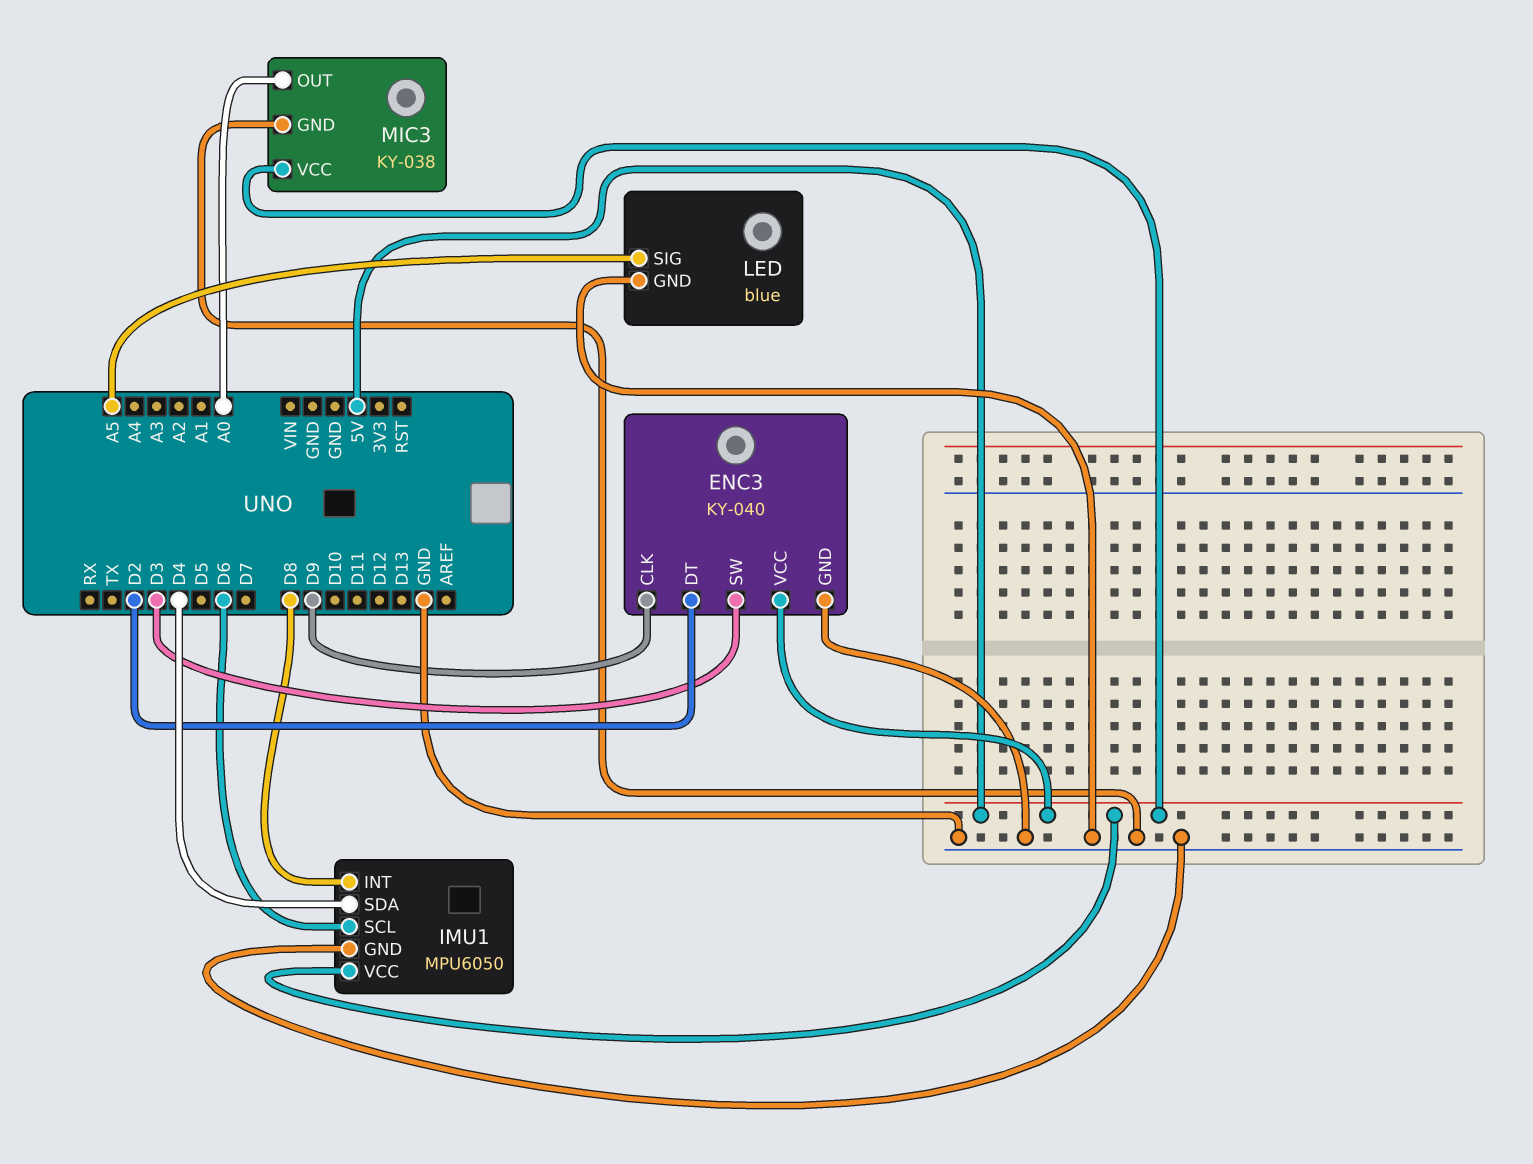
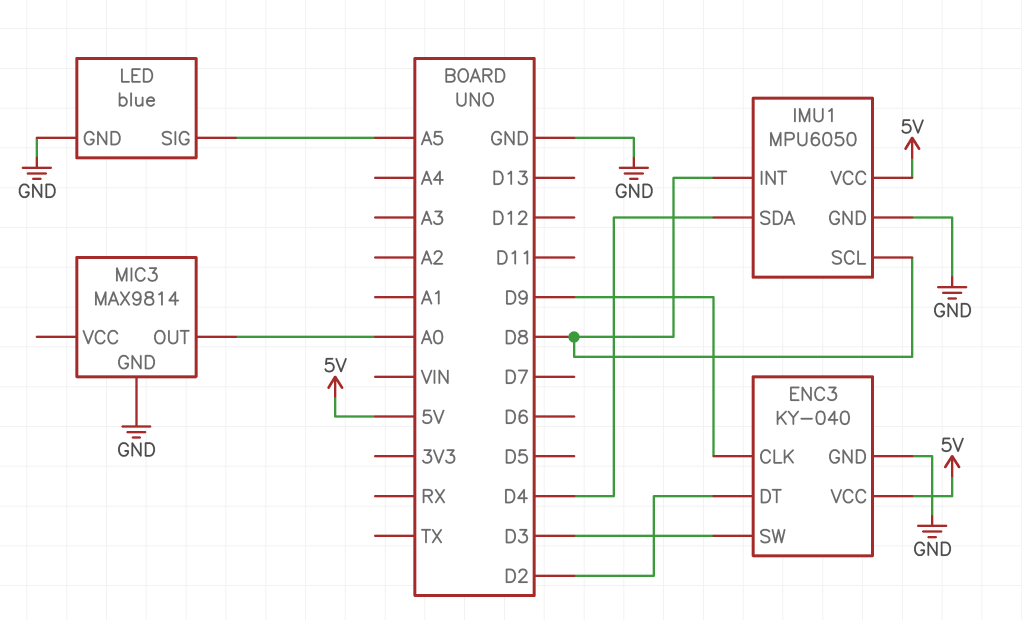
IMU1 pin SCL: D6 -> D8
MIC3: KY-038 -> MAX9814
MIC3 pin VCC: 5V -> none

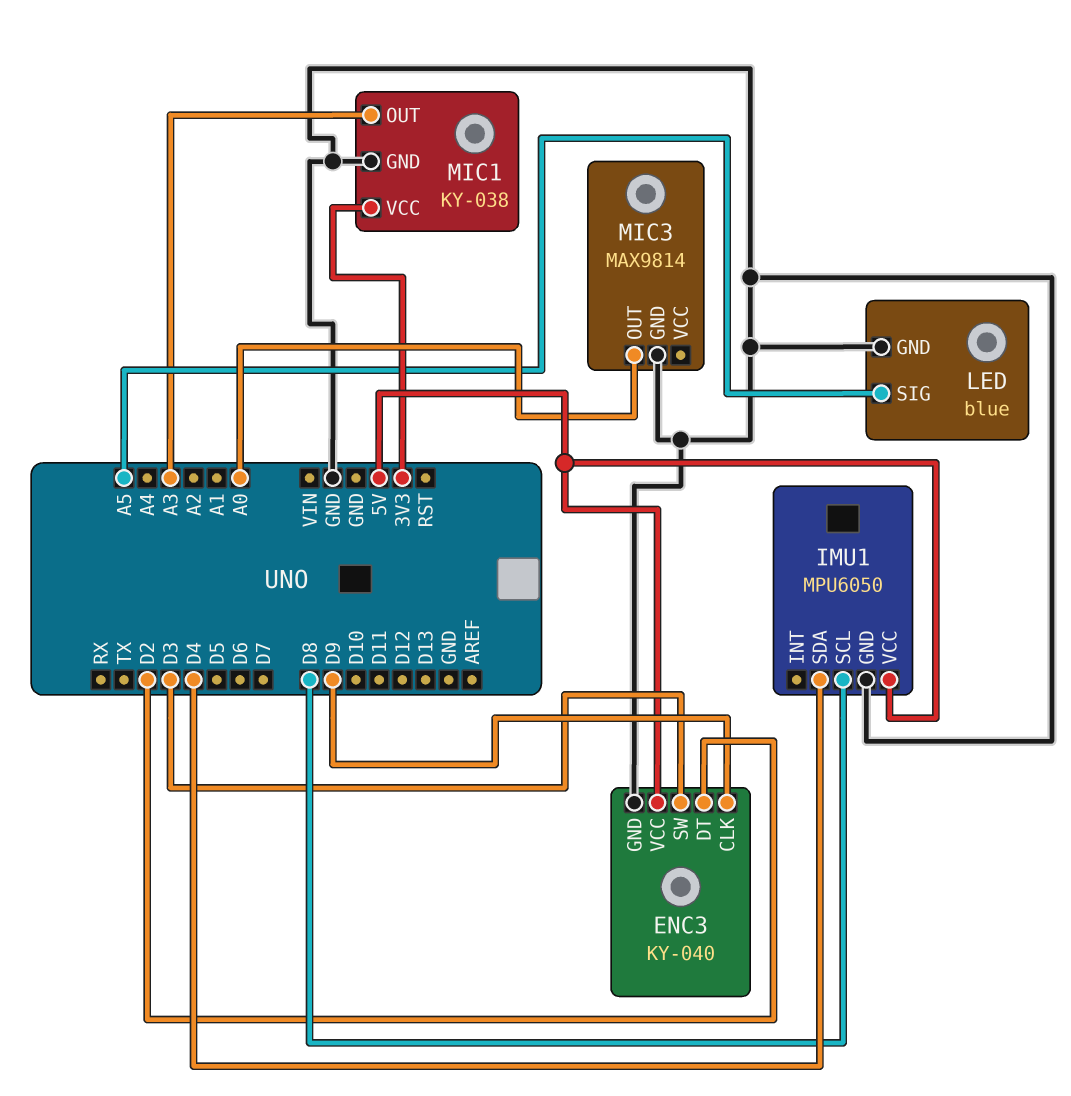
IMU1 pin INT: D8 -> none
MIC1: none -> KY-038
MIC1 pin GND: none -> GND
MIC1 pin OUT: none -> A3
MIC1 pin VCC: none -> 3V3

